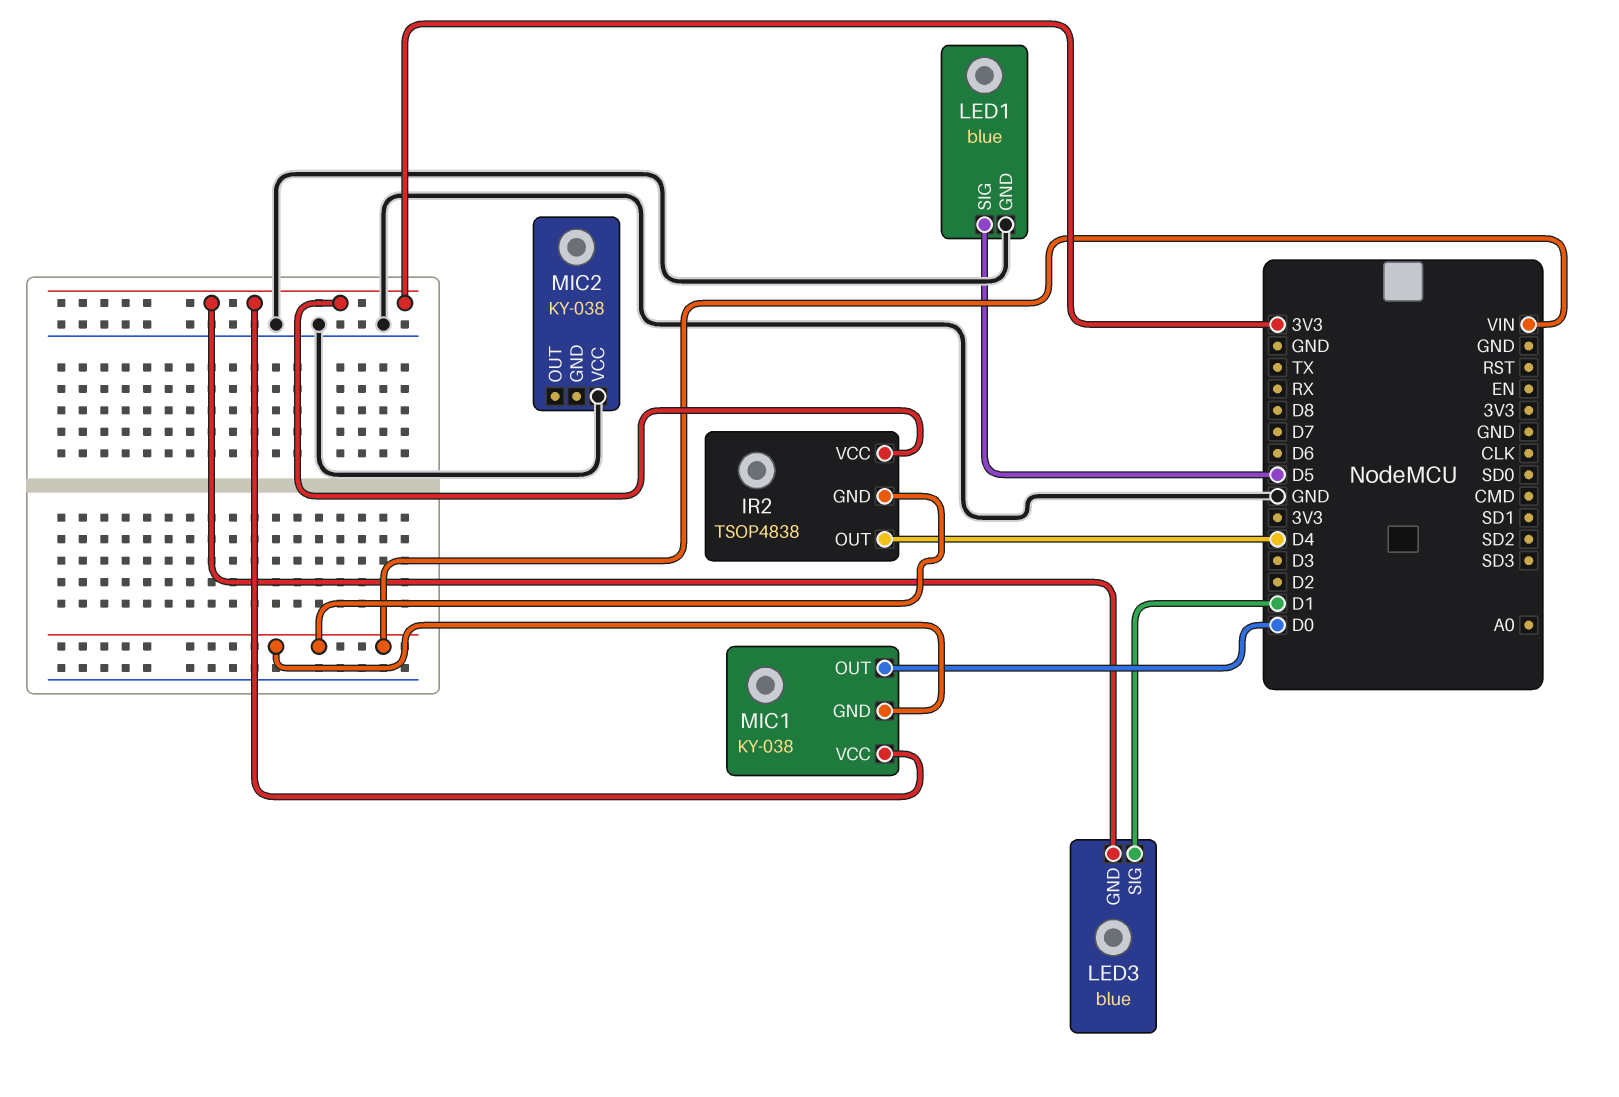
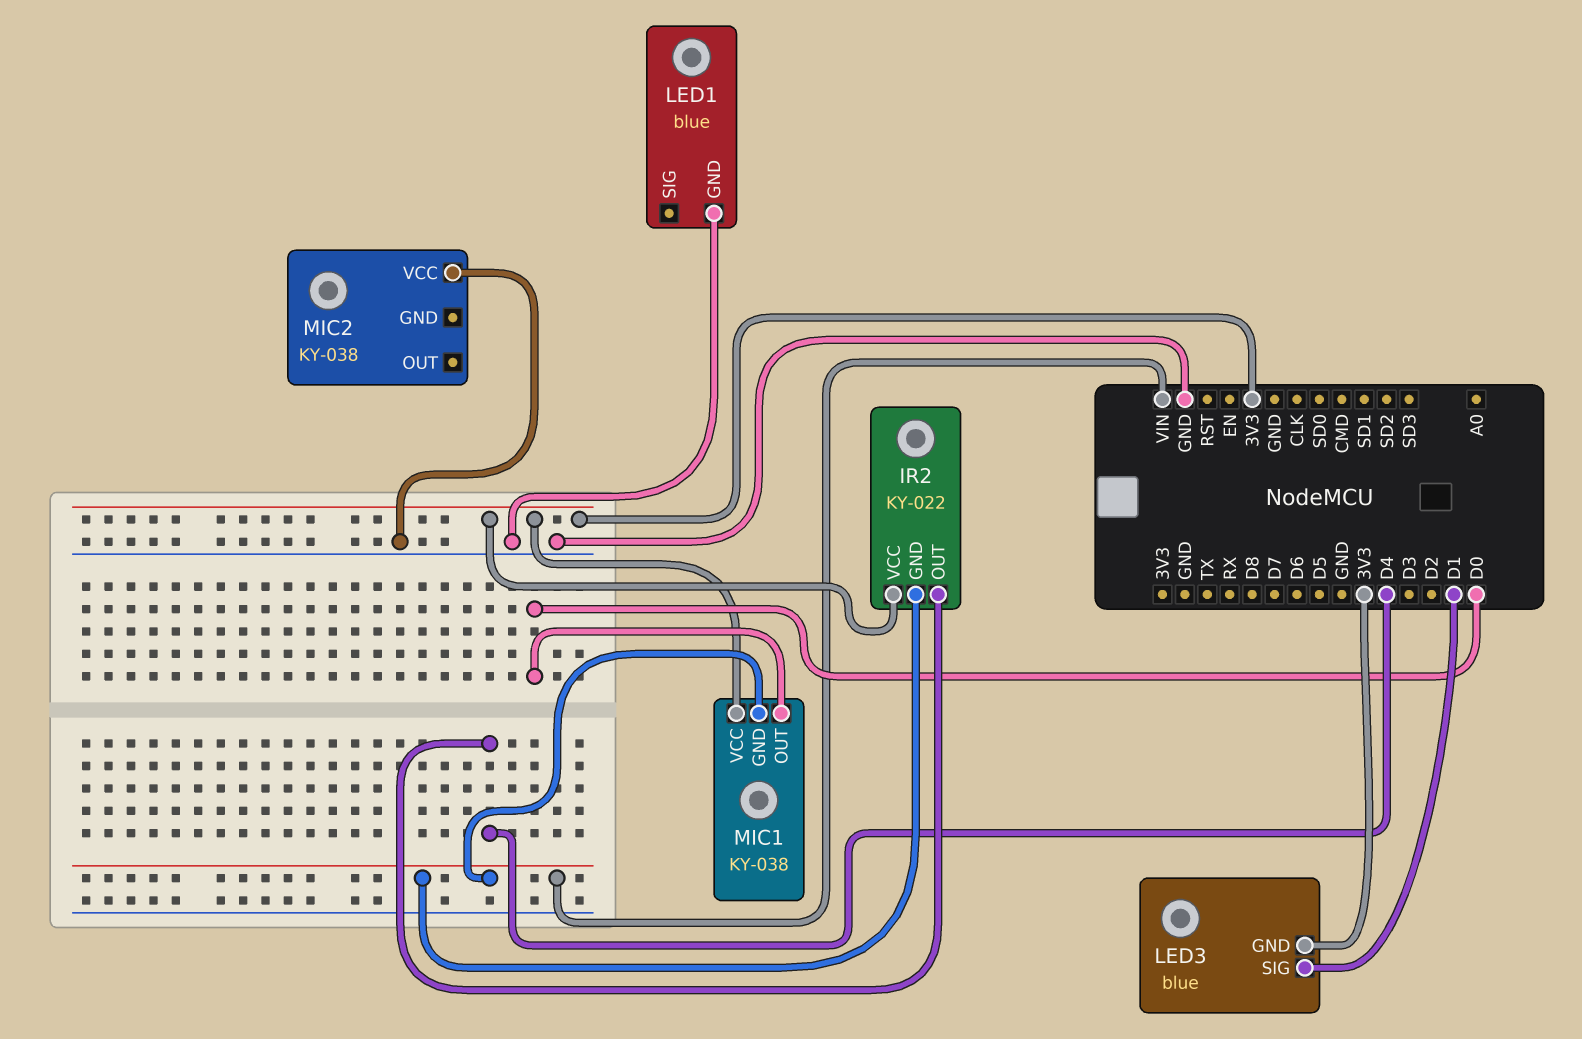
IR2: TSOP4838 -> KY-022
LED1 pin SIG: D5 -> none

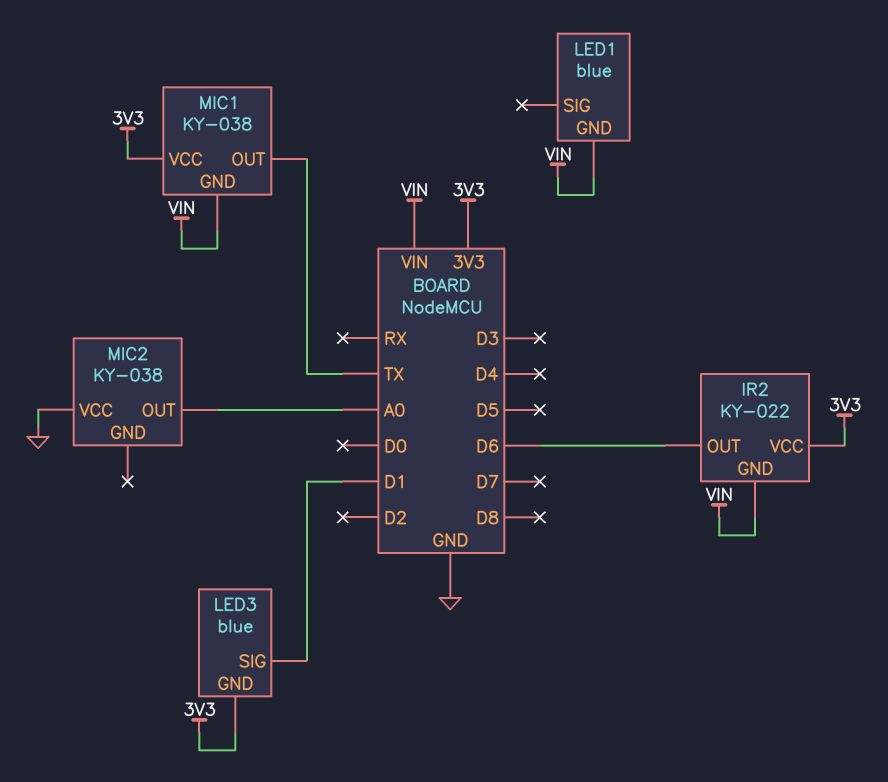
IR2 pin OUT: D4 -> D6
LED1 pin GND: GND -> VIN
MIC1 pin OUT: D0 -> TX
MIC2 pin OUT: none -> A0

